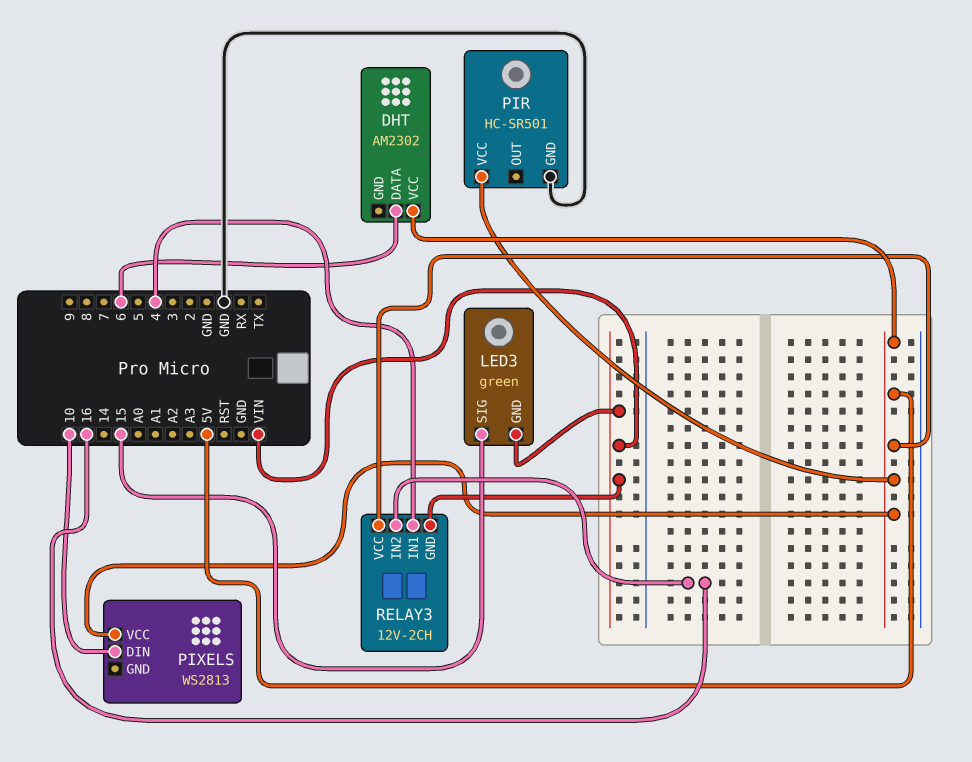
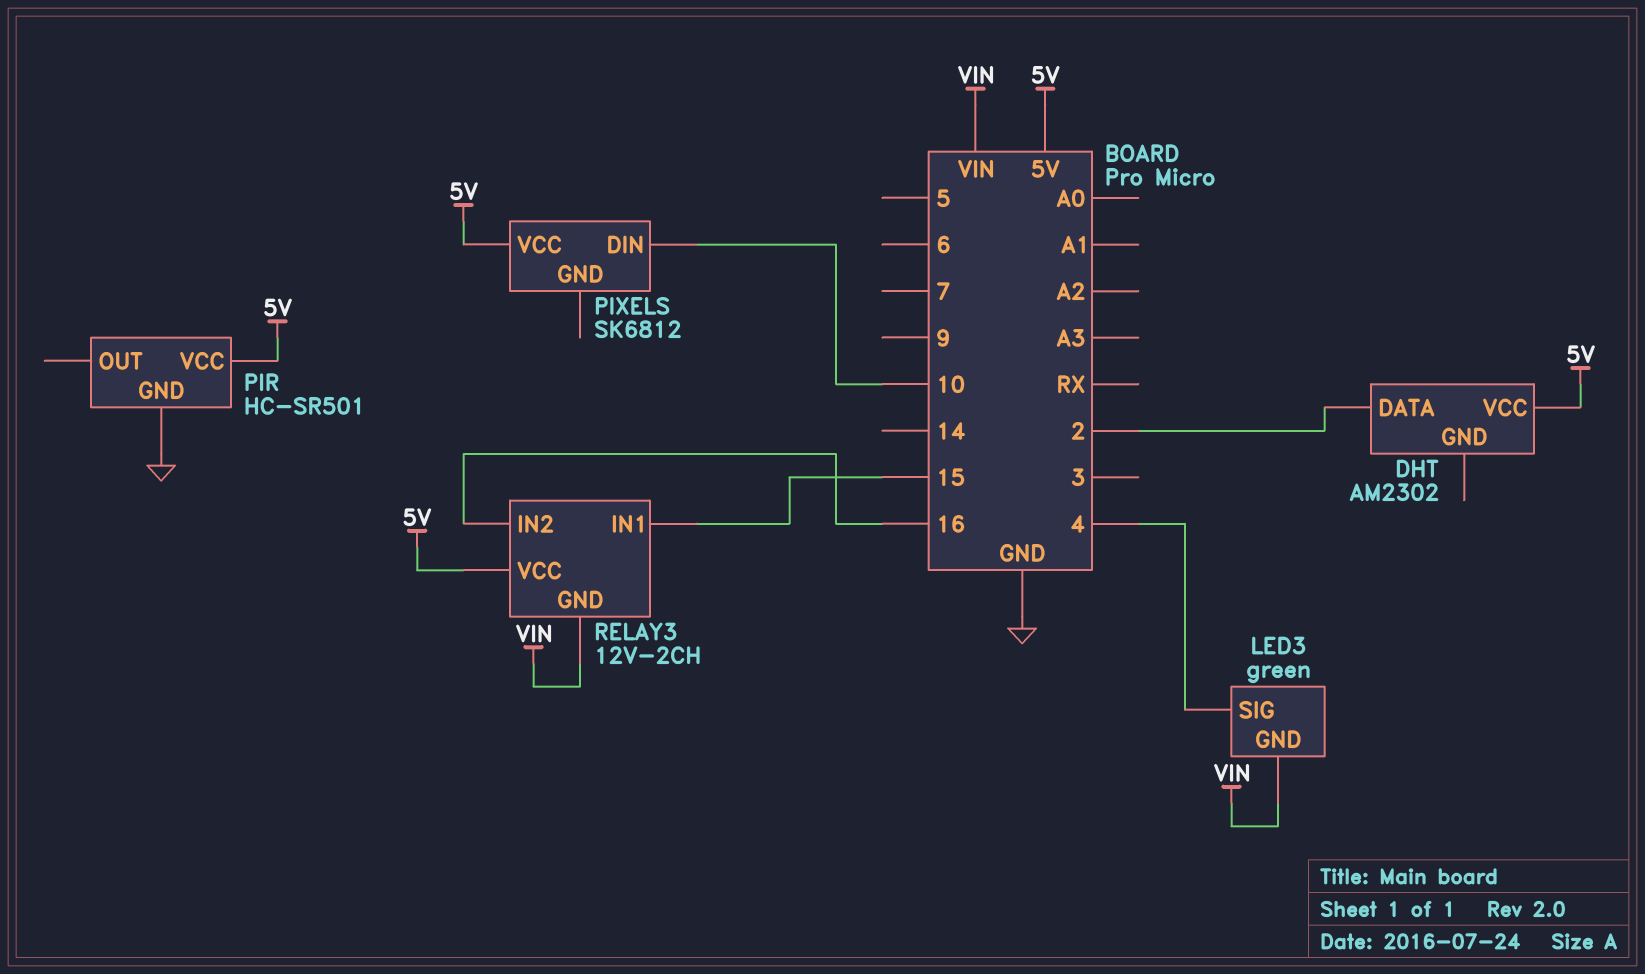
DHT pin DATA: 6 -> 2
LED3 pin SIG: 15 -> 4
PIXELS: WS2813 -> SK6812
RELAY3 pin IN1: 4 -> 15

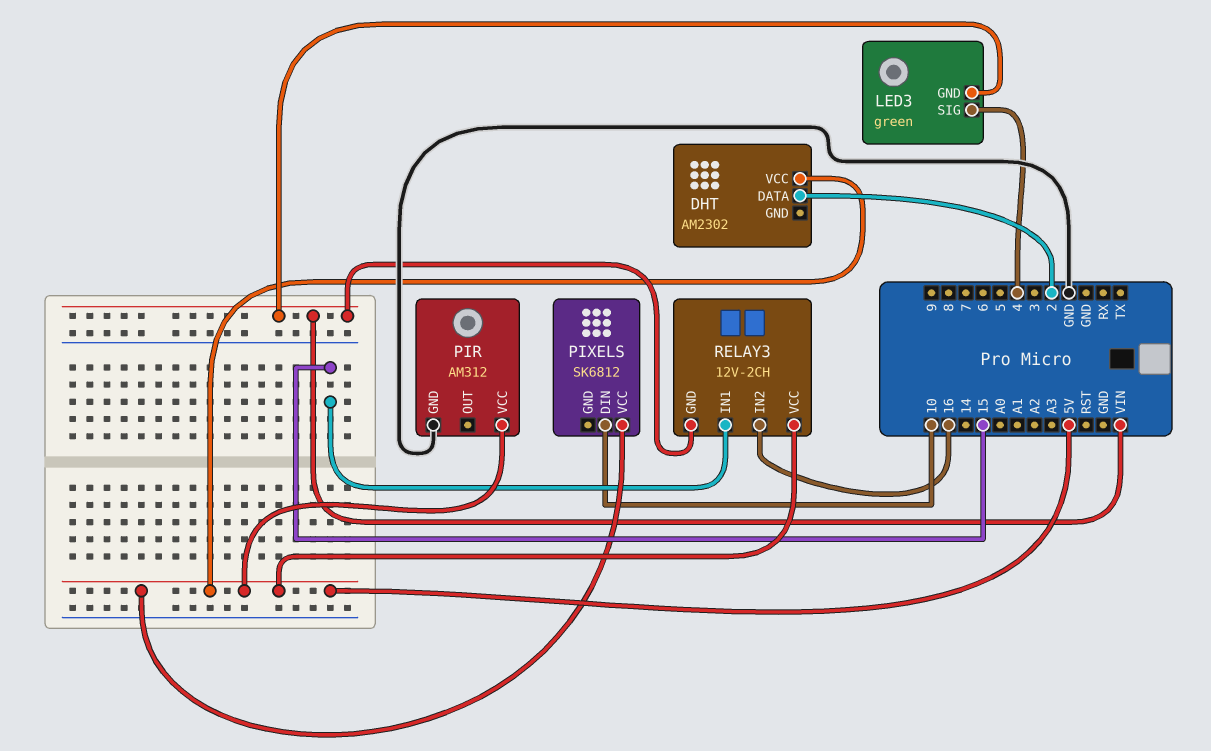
PIR: HC-SR501 -> AM312

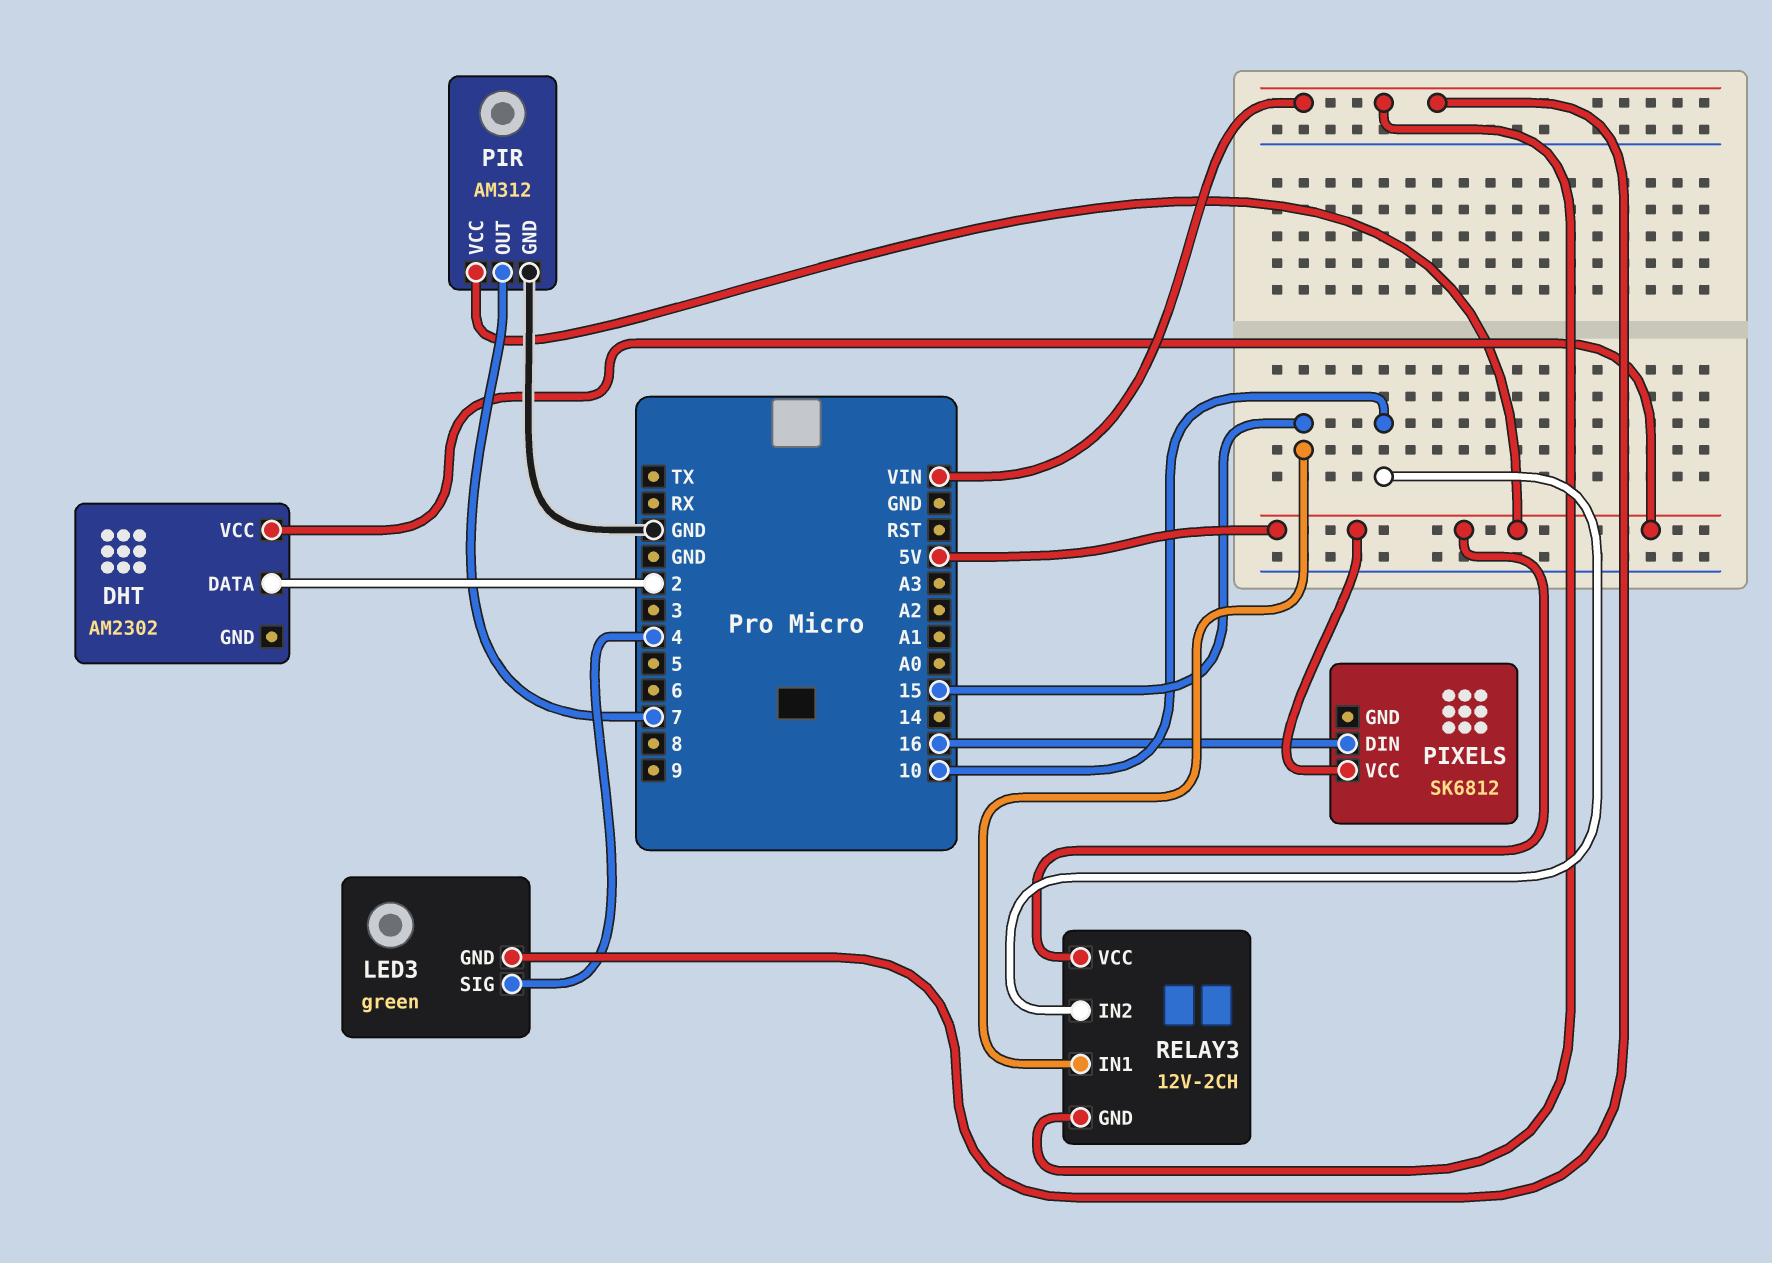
PIR pin OUT: none -> 7
PIXELS pin DIN: 10 -> 16
RELAY3 pin IN2: 16 -> 10

